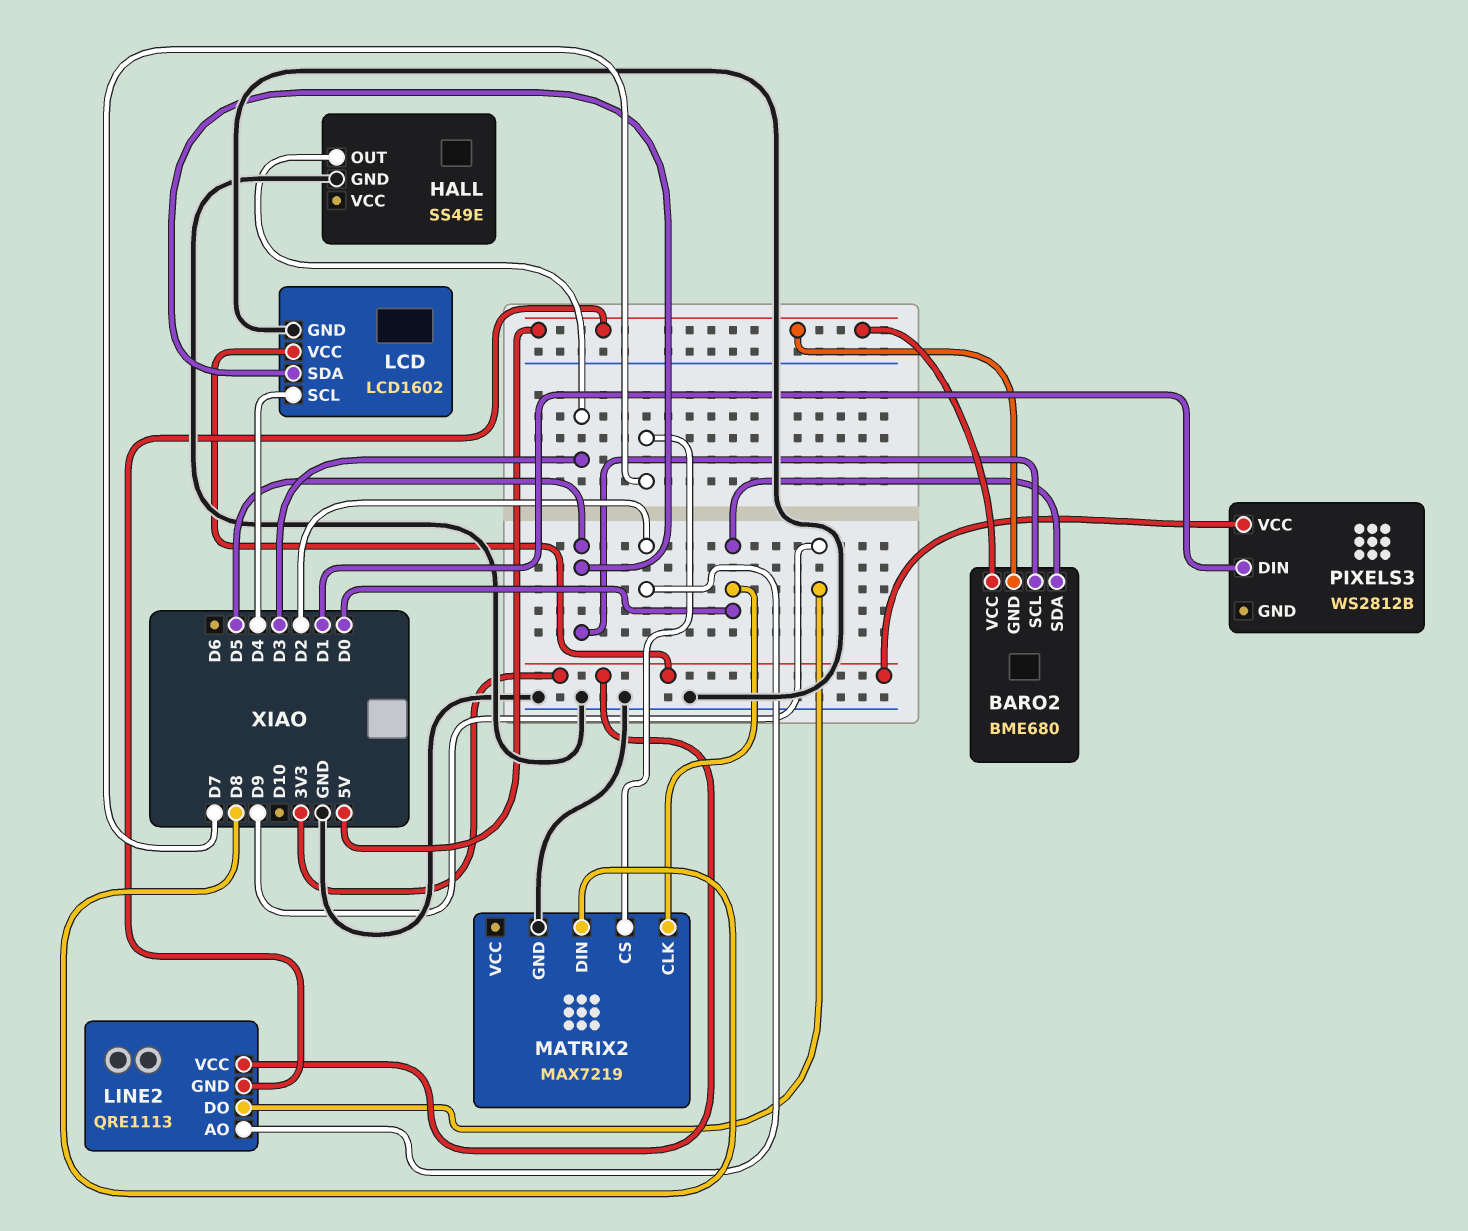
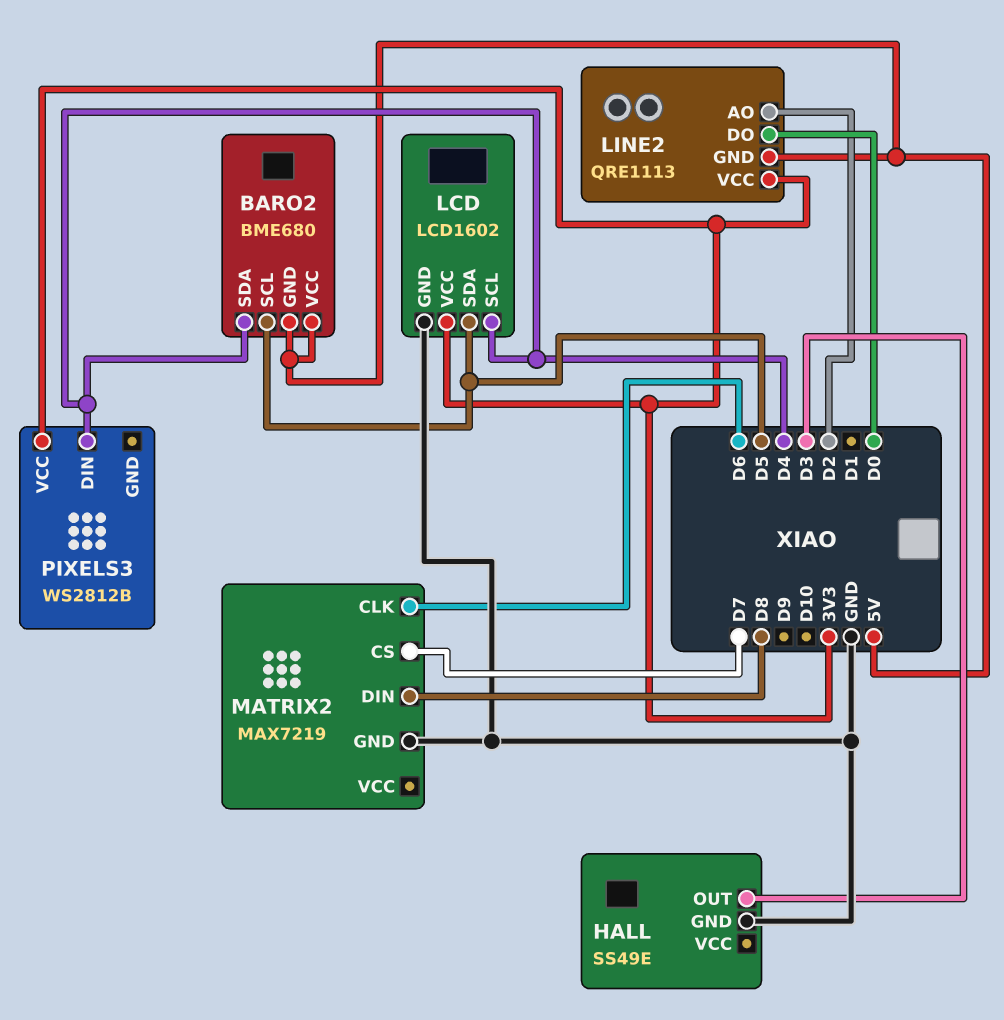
BARO2 pin SDA: D0 -> D4
LINE2 pin DO: D9 -> D0
MATRIX2 pin CLK: D0 -> D6
PIXELS3 pin DIN: D1 -> D4

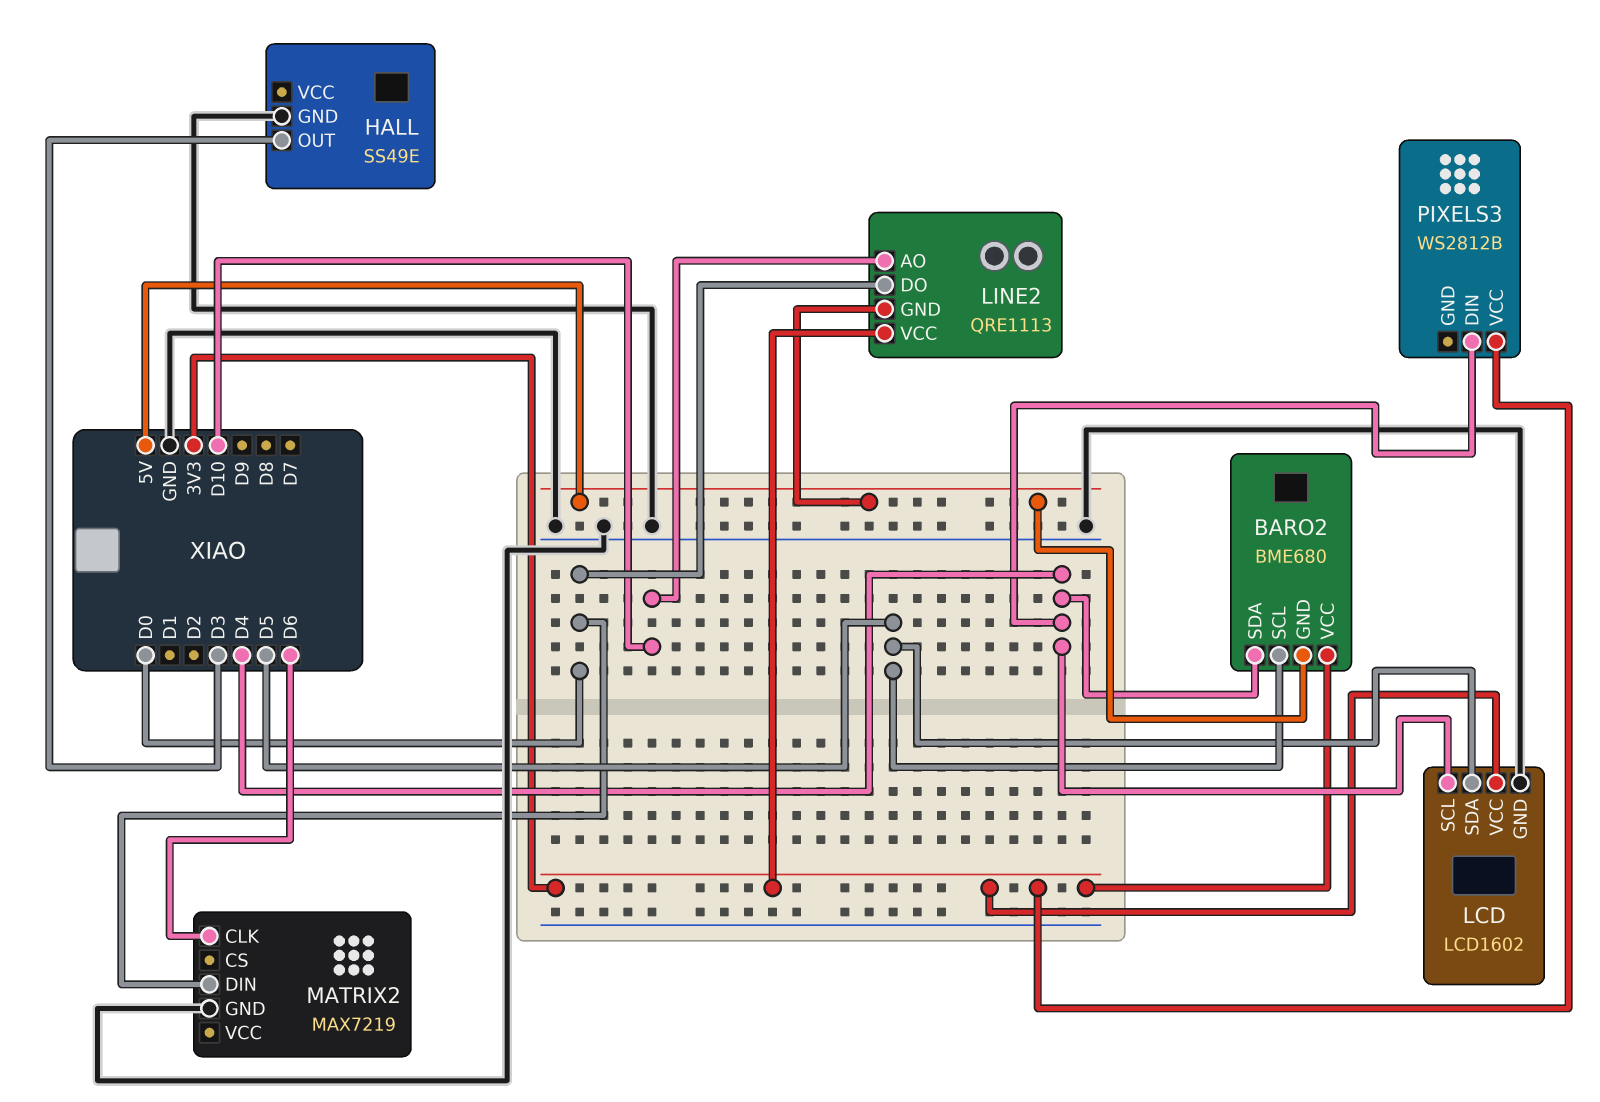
BARO2 pin VCC: 5V -> 3V3
LINE2 pin AO: D2 -> D10
MATRIX2 pin CS: D7 -> none
MATRIX2 pin DIN: D8 -> D0

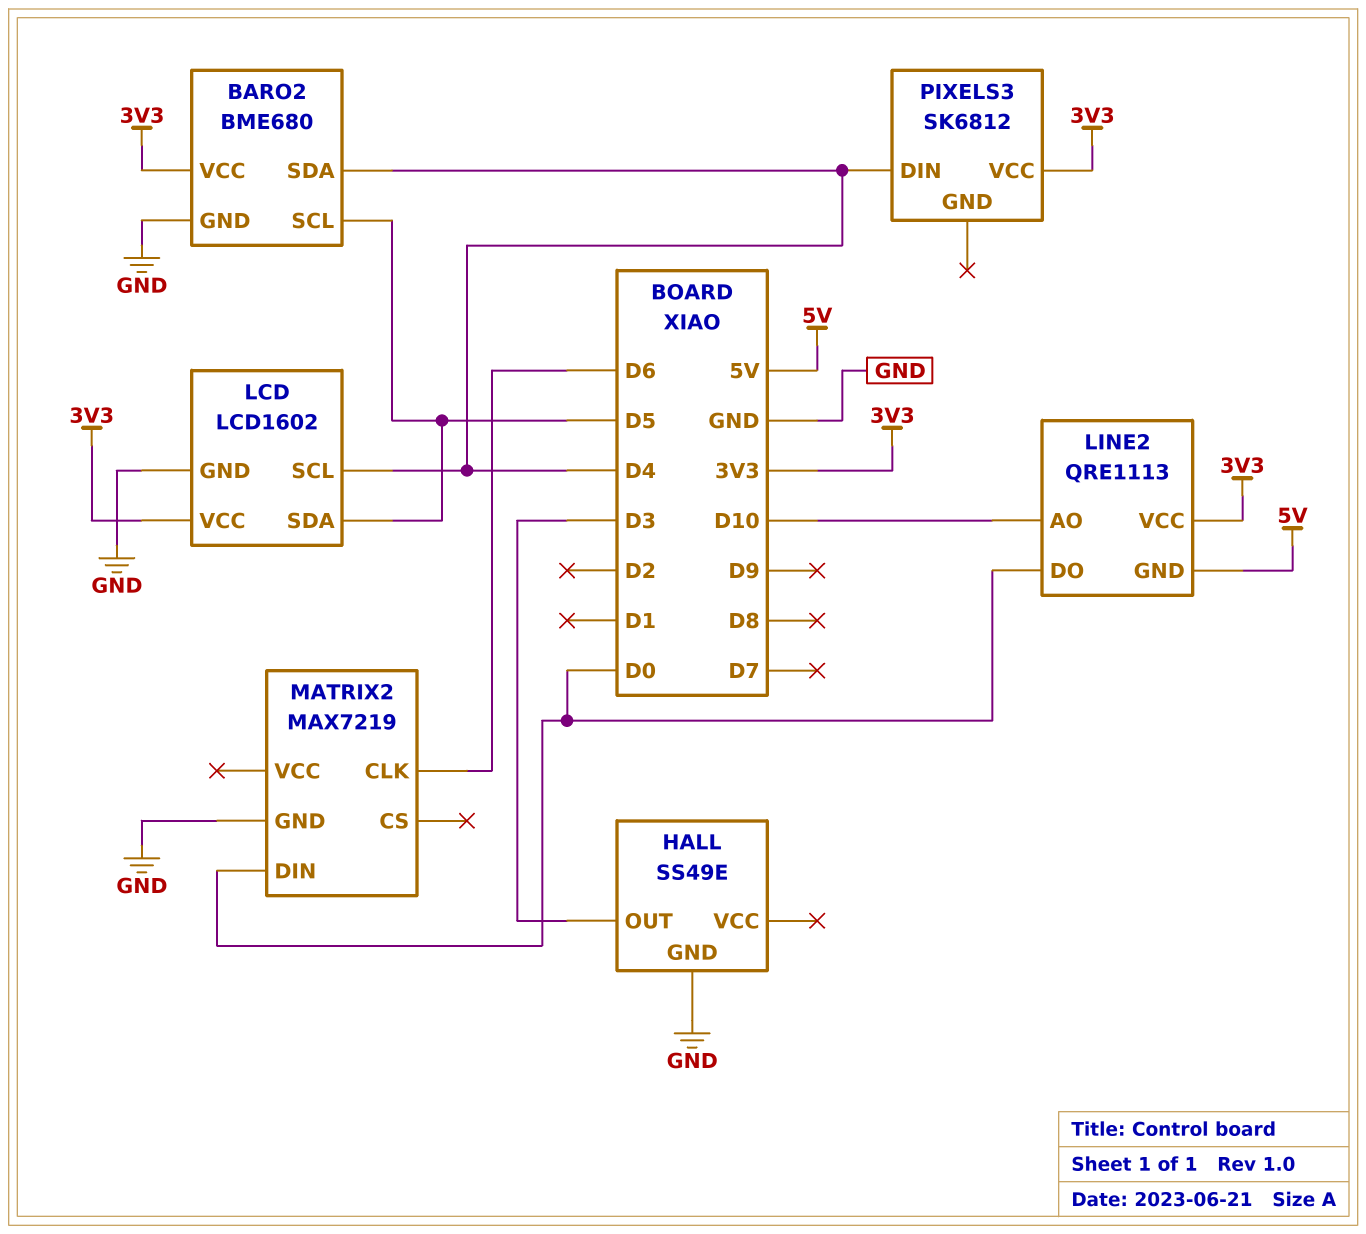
BARO2 pin GND: 5V -> GND
PIXELS3: WS2812B -> SK6812

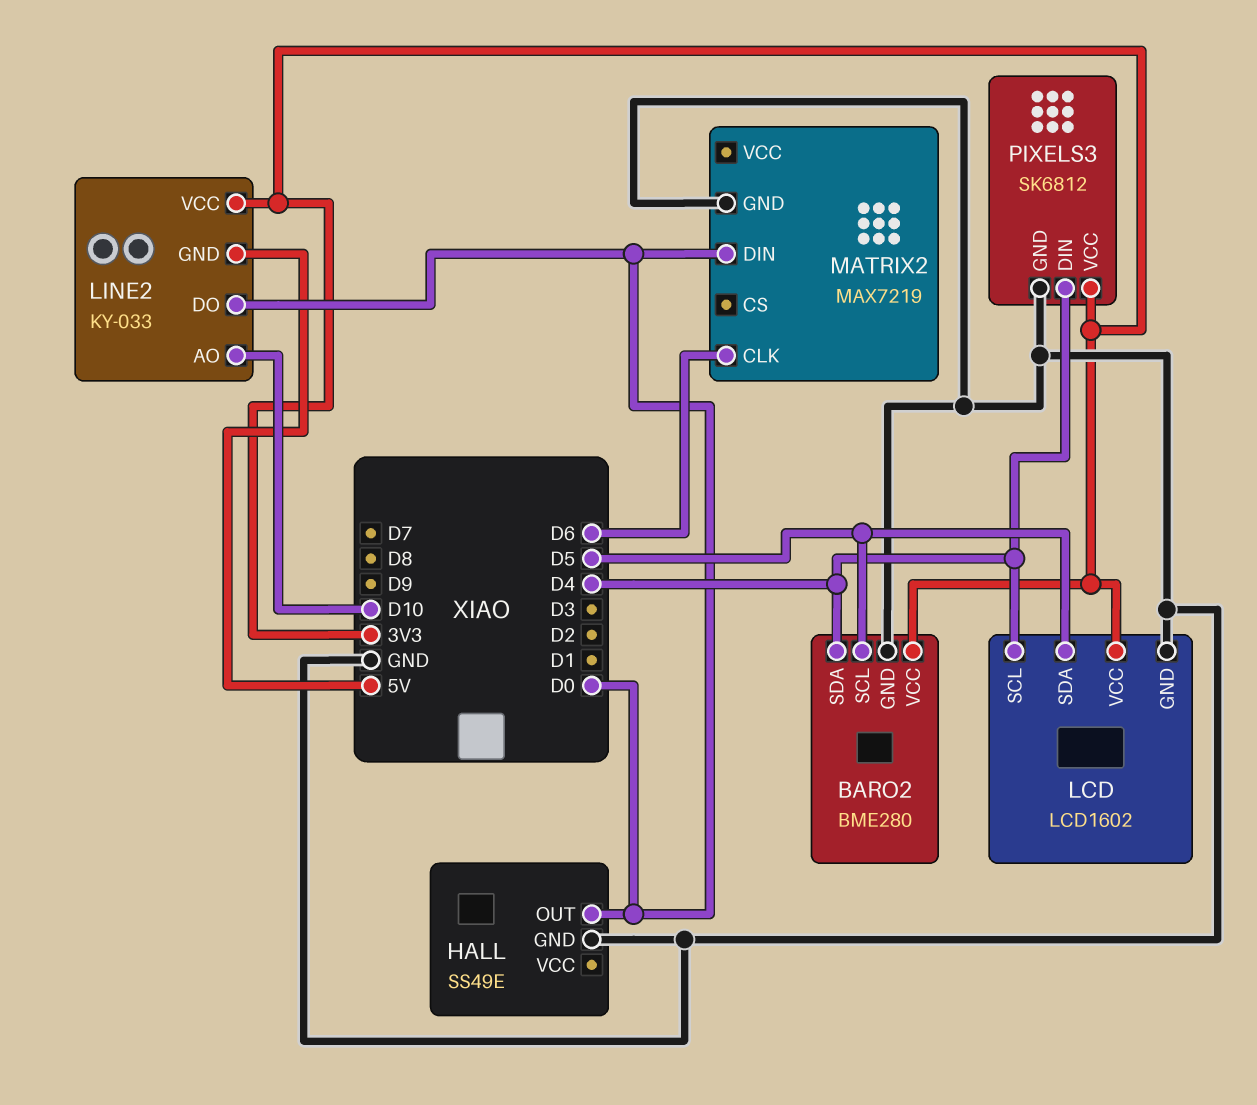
BARO2: BME680 -> BME280
HALL pin OUT: D3 -> D0
LINE2: QRE1113 -> KY-033
PIXELS3 pin GND: none -> GND

